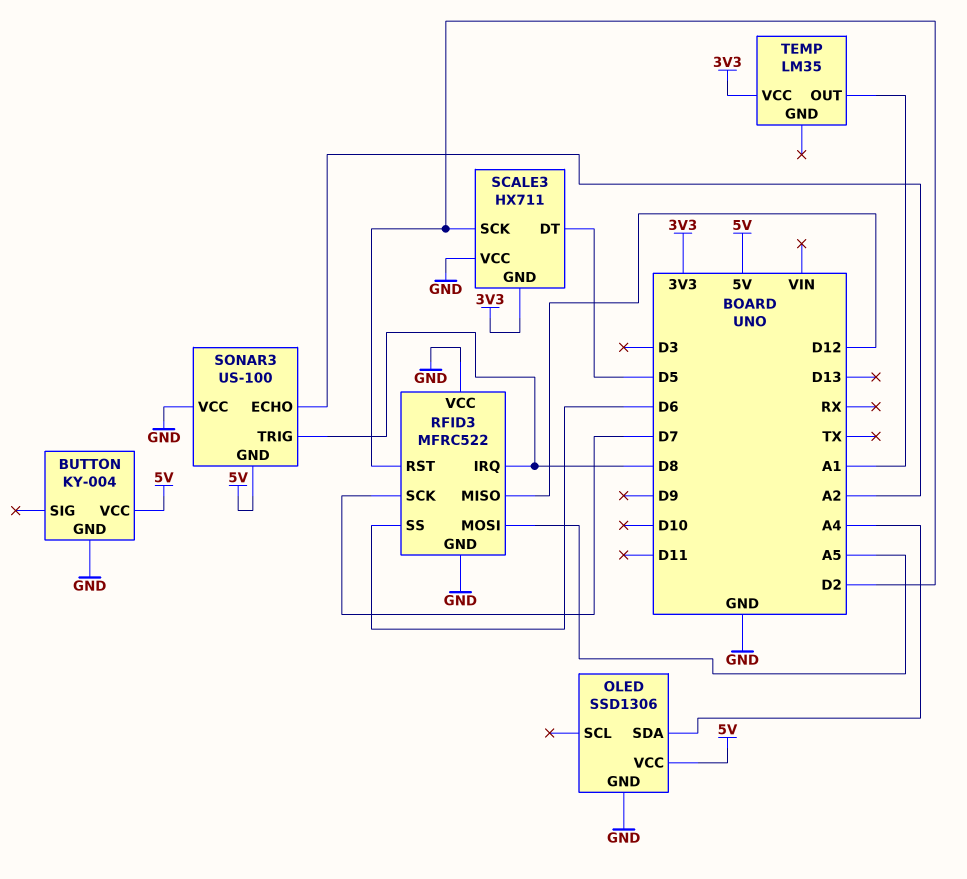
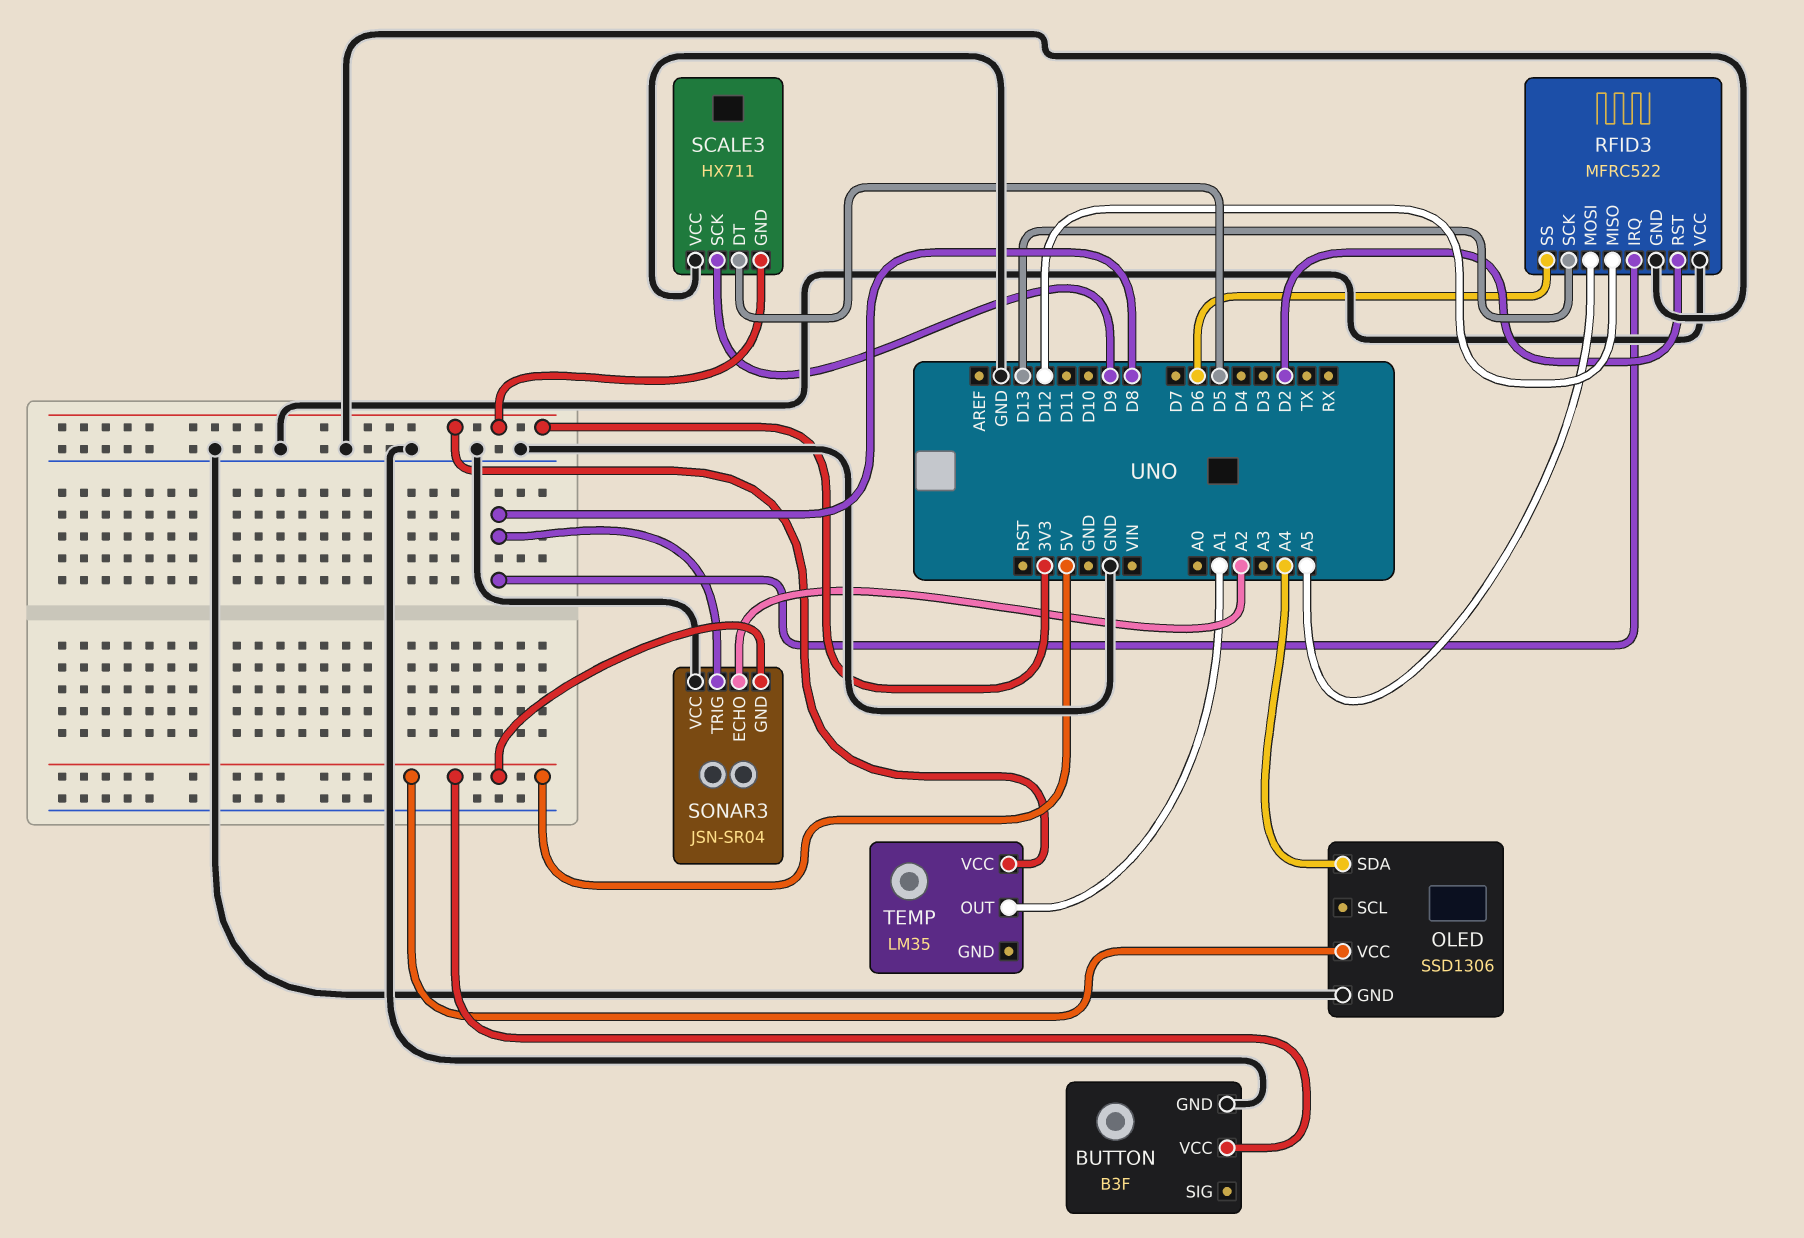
BUTTON: KY-004 -> B3F
RFID3 pin SCK: D7 -> D13
SCALE3 pin SCK: D2 -> D9
SONAR3: US-100 -> JSN-SR04

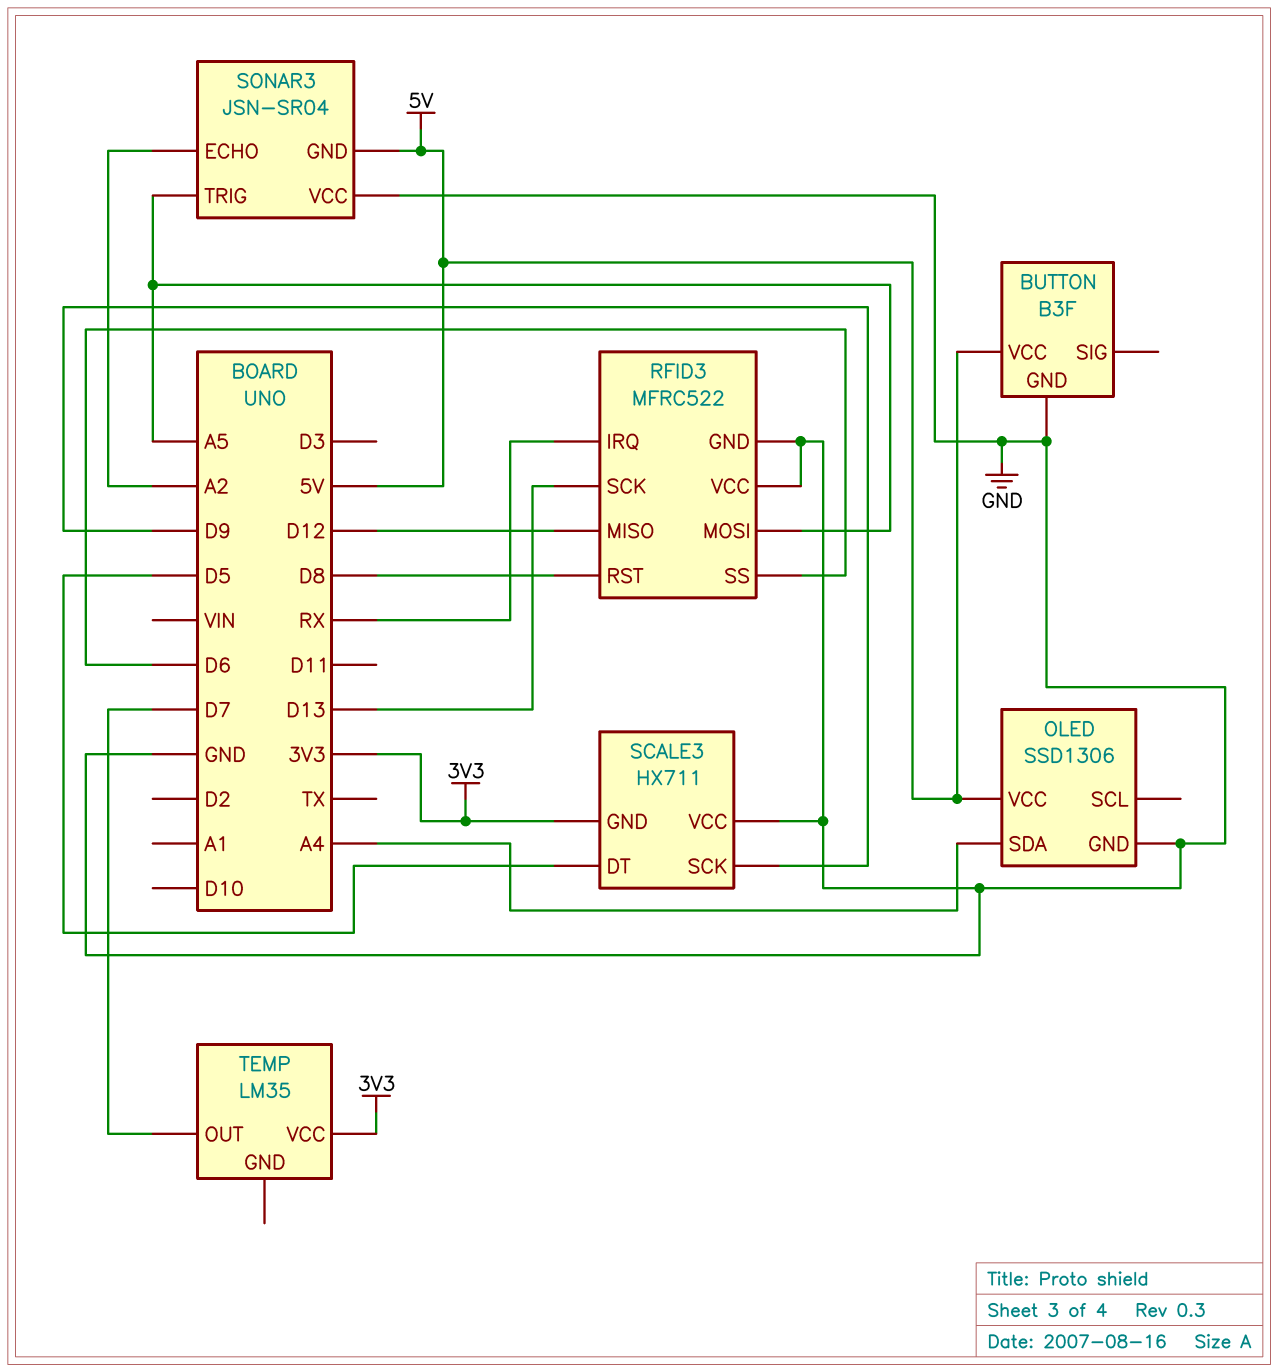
RFID3 pin IRQ: D8 -> RX
RFID3 pin RST: D2 -> D8
SONAR3 pin TRIG: D8 -> A5
TEMP pin OUT: A1 -> D7

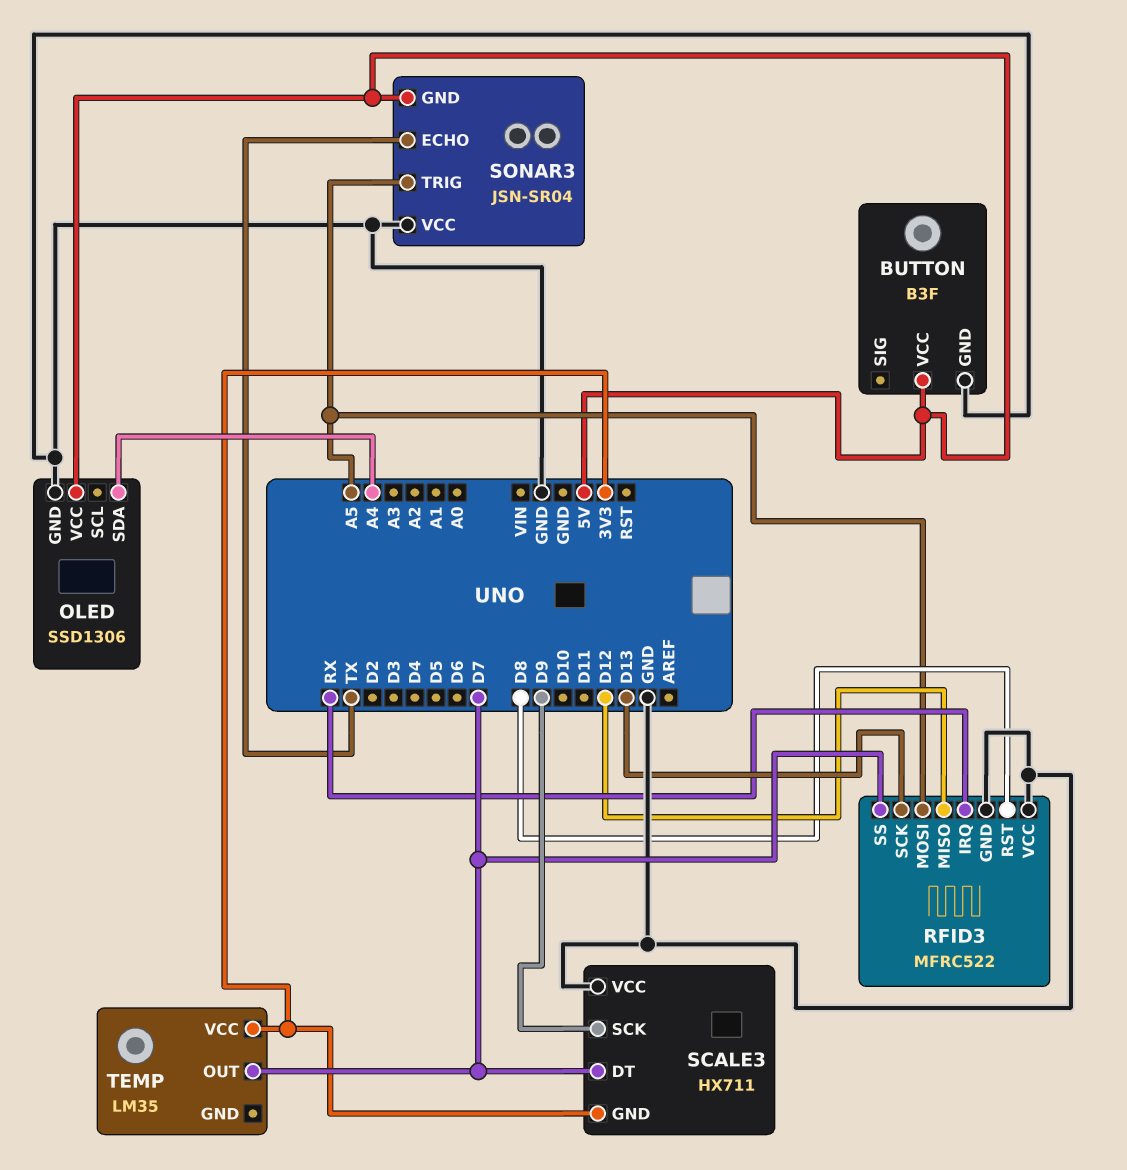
RFID3 pin SS: D6 -> D7
SCALE3 pin DT: D5 -> D7
SONAR3 pin ECHO: A2 -> TX

